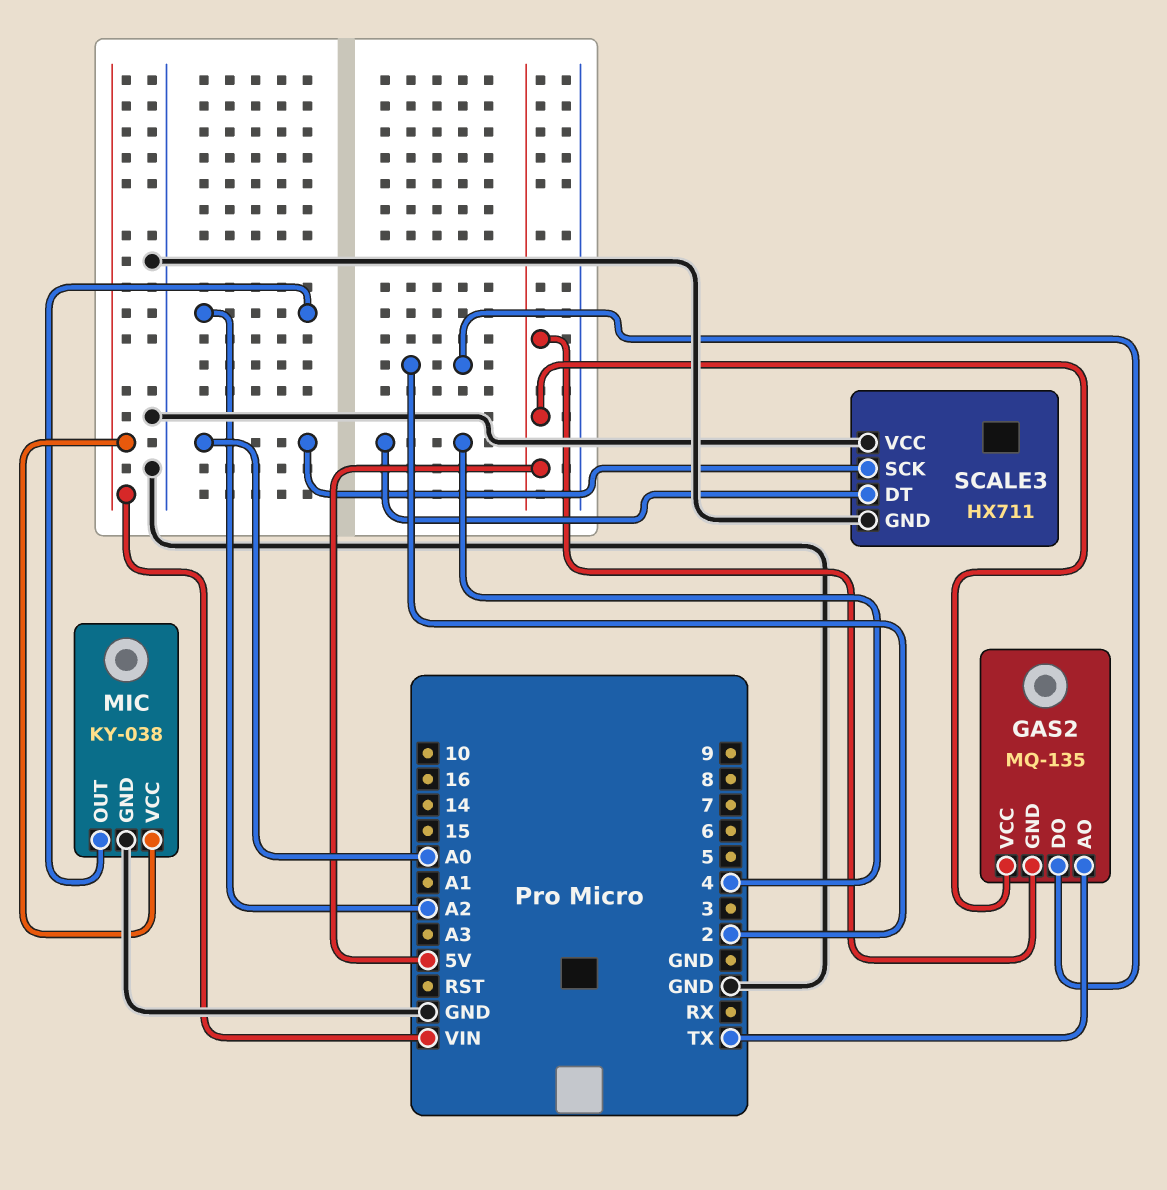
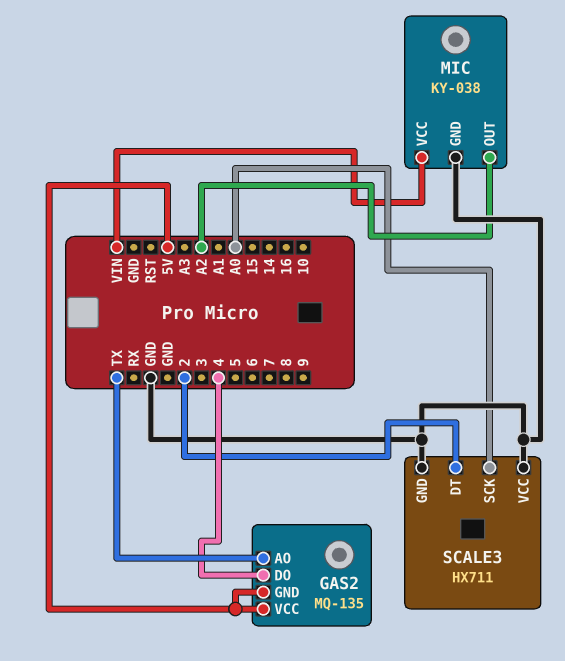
GAS2 pin DO: 2 -> 4
SCALE3 pin DT: 4 -> 2

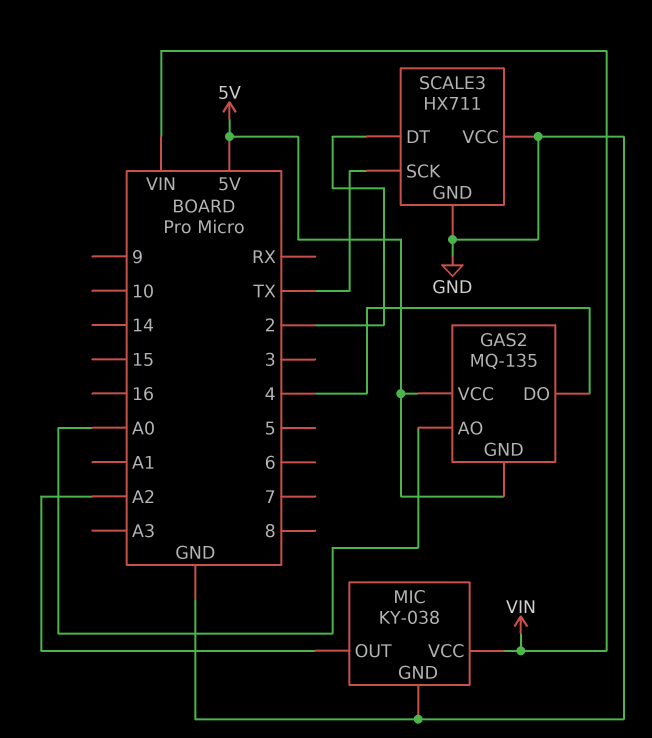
GAS2 pin AO: TX -> A0
SCALE3 pin SCK: A0 -> TX

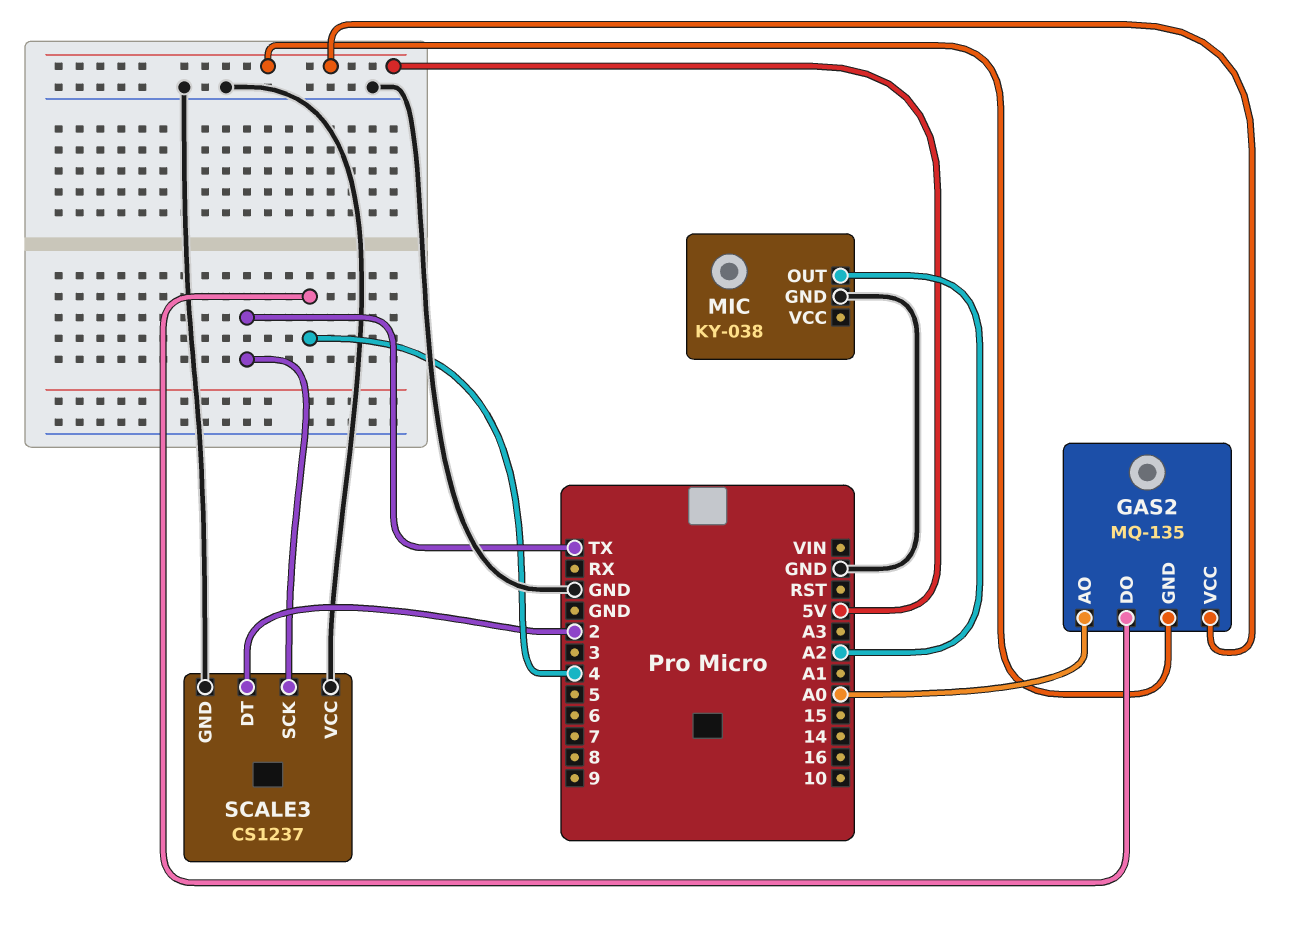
MIC pin VCC: VIN -> none
SCALE3: HX711 -> CS1237

